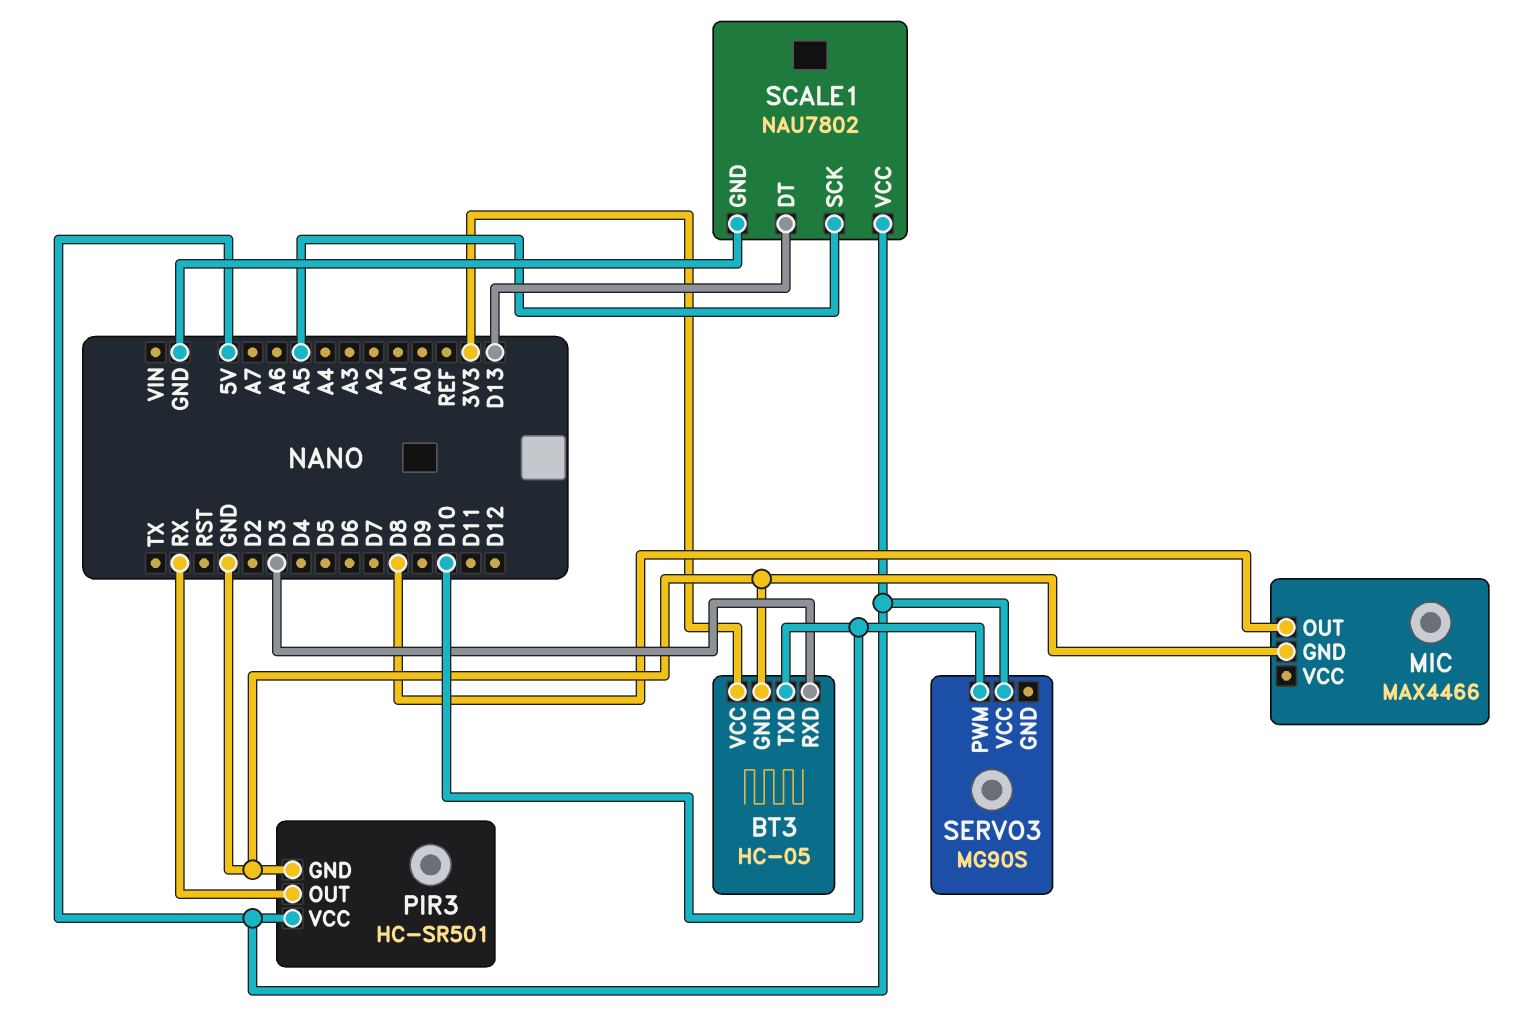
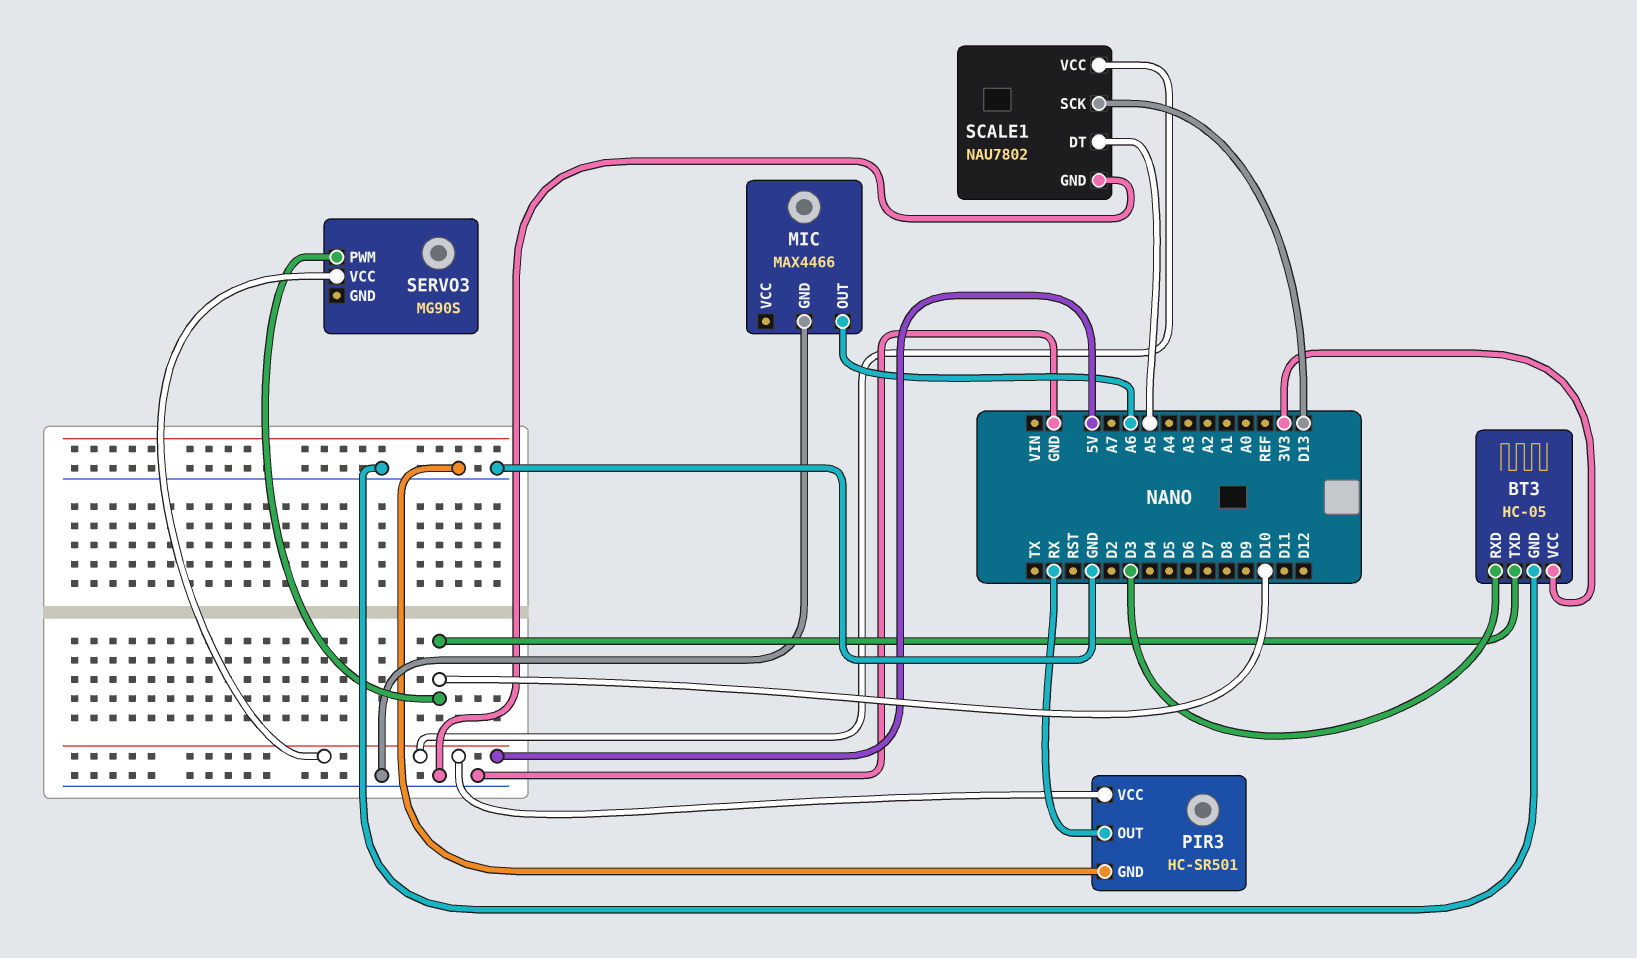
MIC pin OUT: D8 -> A6
SCALE1 pin DT: D13 -> A5
SCALE1 pin SCK: A5 -> D13

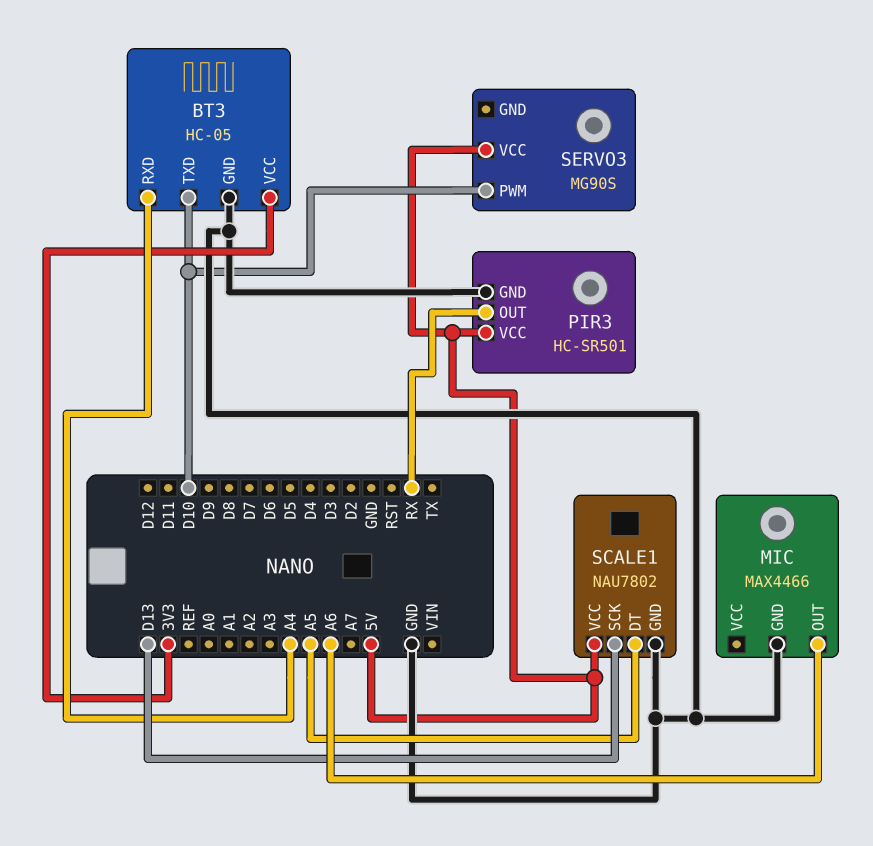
BT3 pin RXD: D3 -> A4

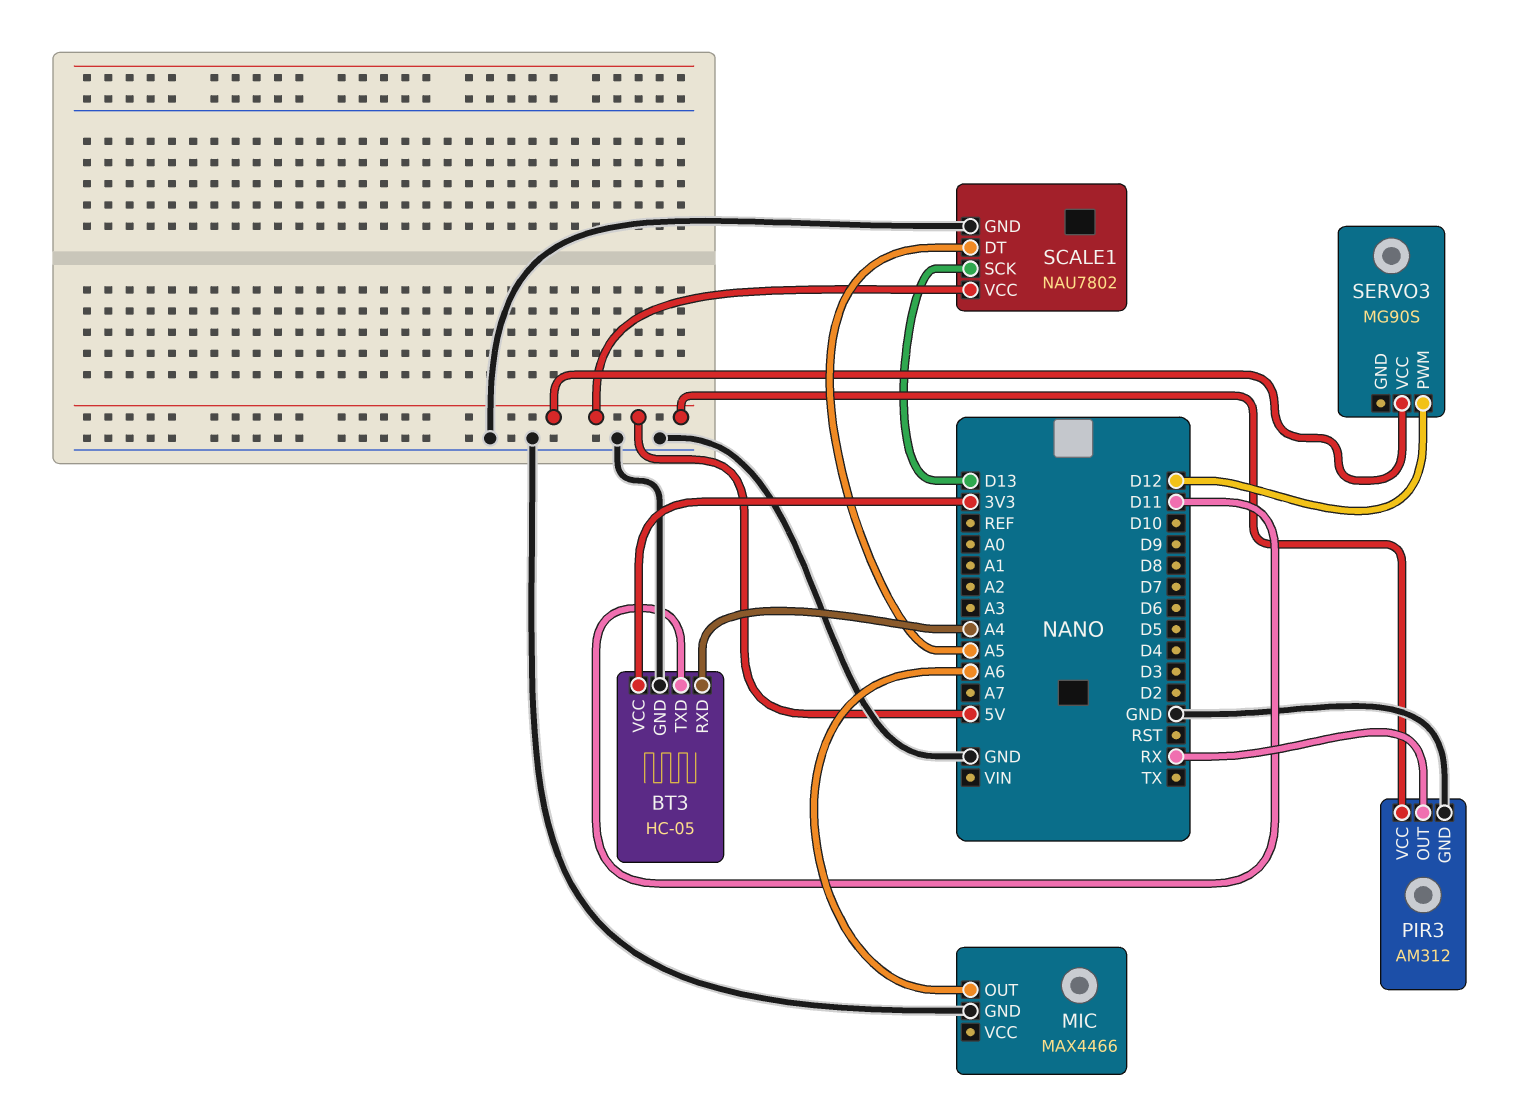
BT3 pin TXD: D10 -> D11
PIR3: HC-SR501 -> AM312
SERVO3 pin PWM: D10 -> D12

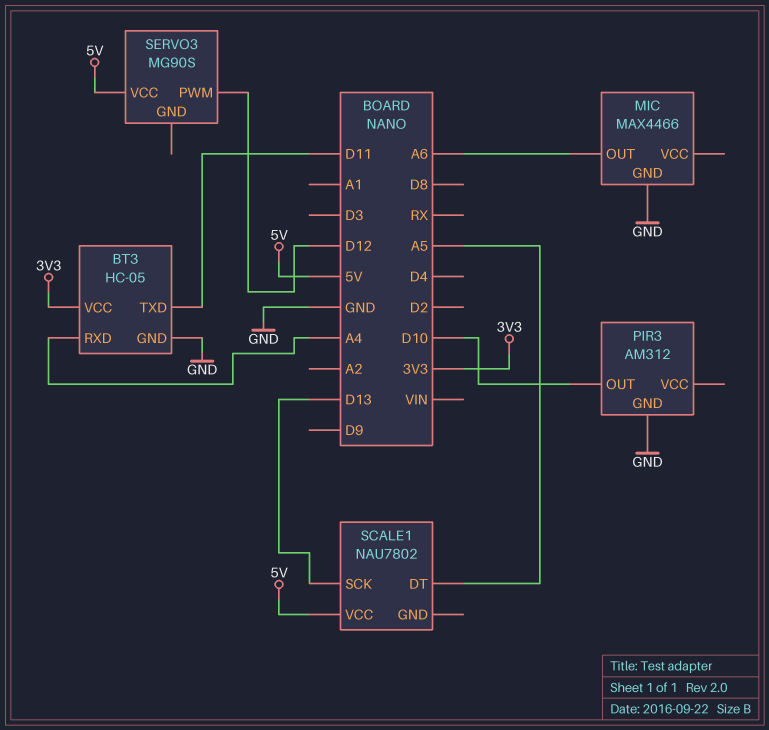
PIR3 pin OUT: RX -> D10
PIR3 pin VCC: 5V -> none
SCALE1 pin GND: GND -> none

